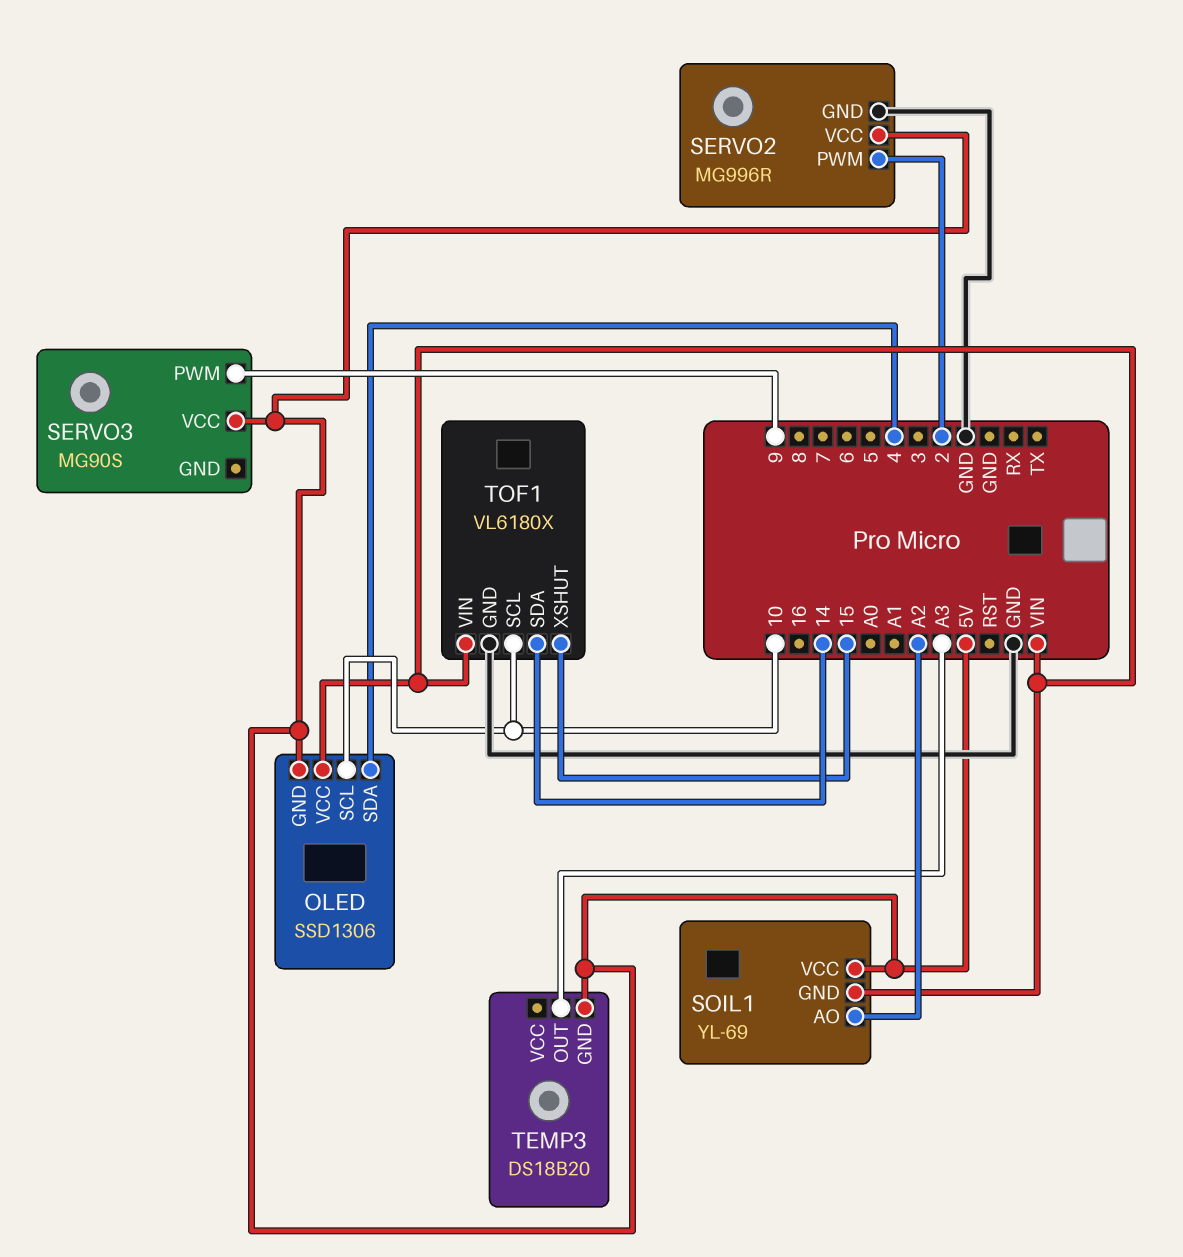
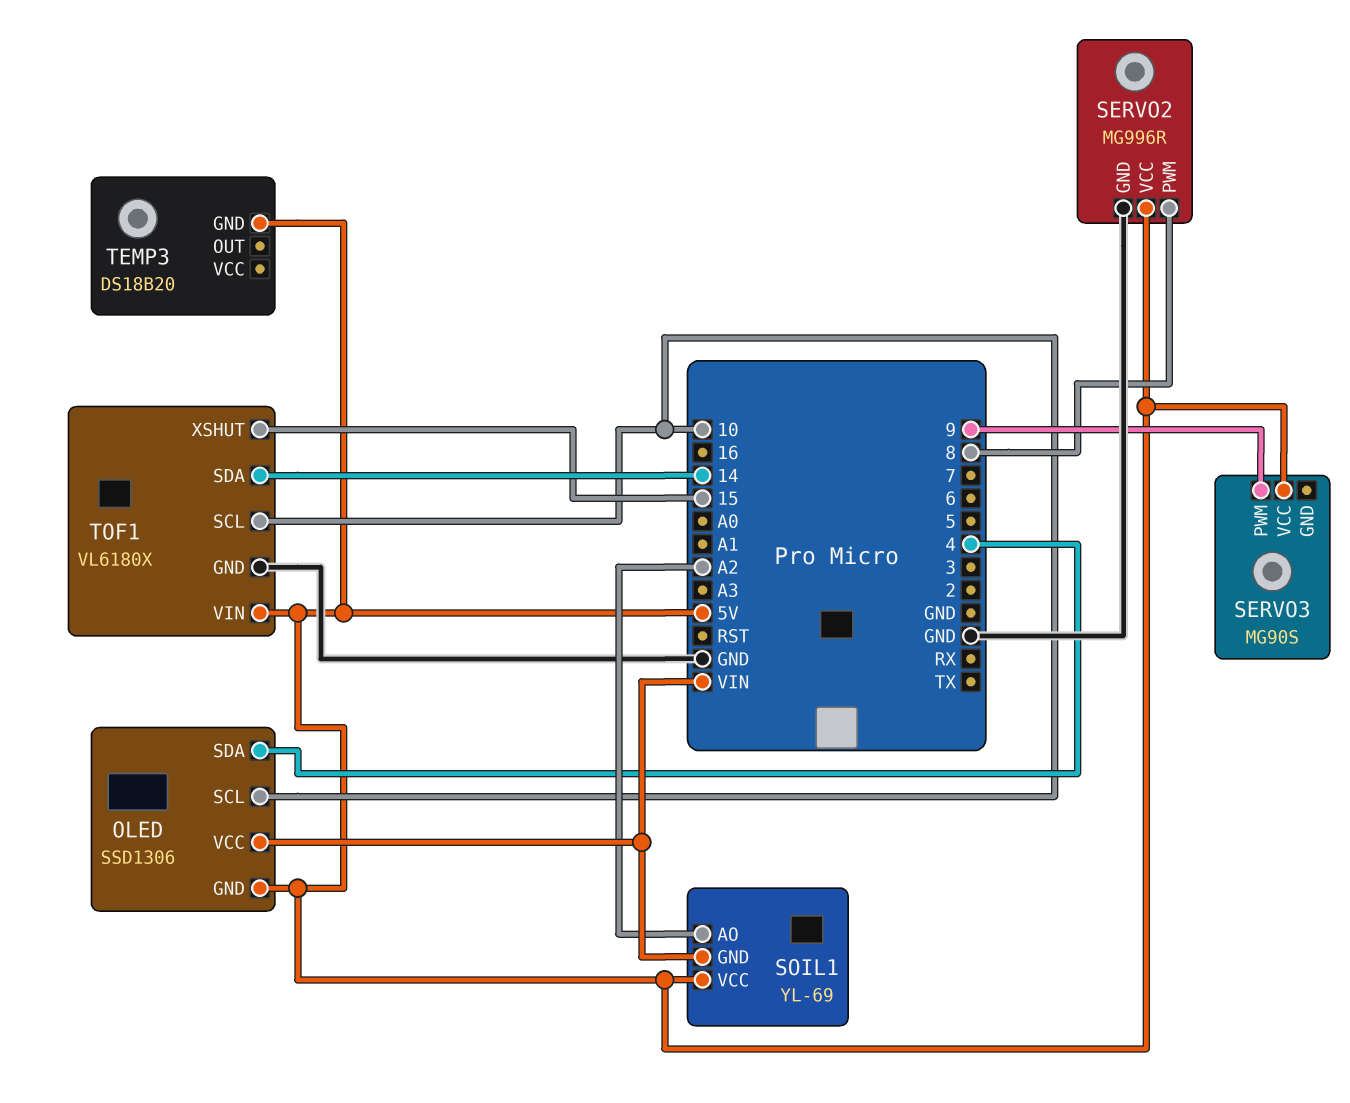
SERVO2 pin PWM: 2 -> 8
TEMP3 pin OUT: A3 -> none
TOF1 pin VIN: VIN -> 5V

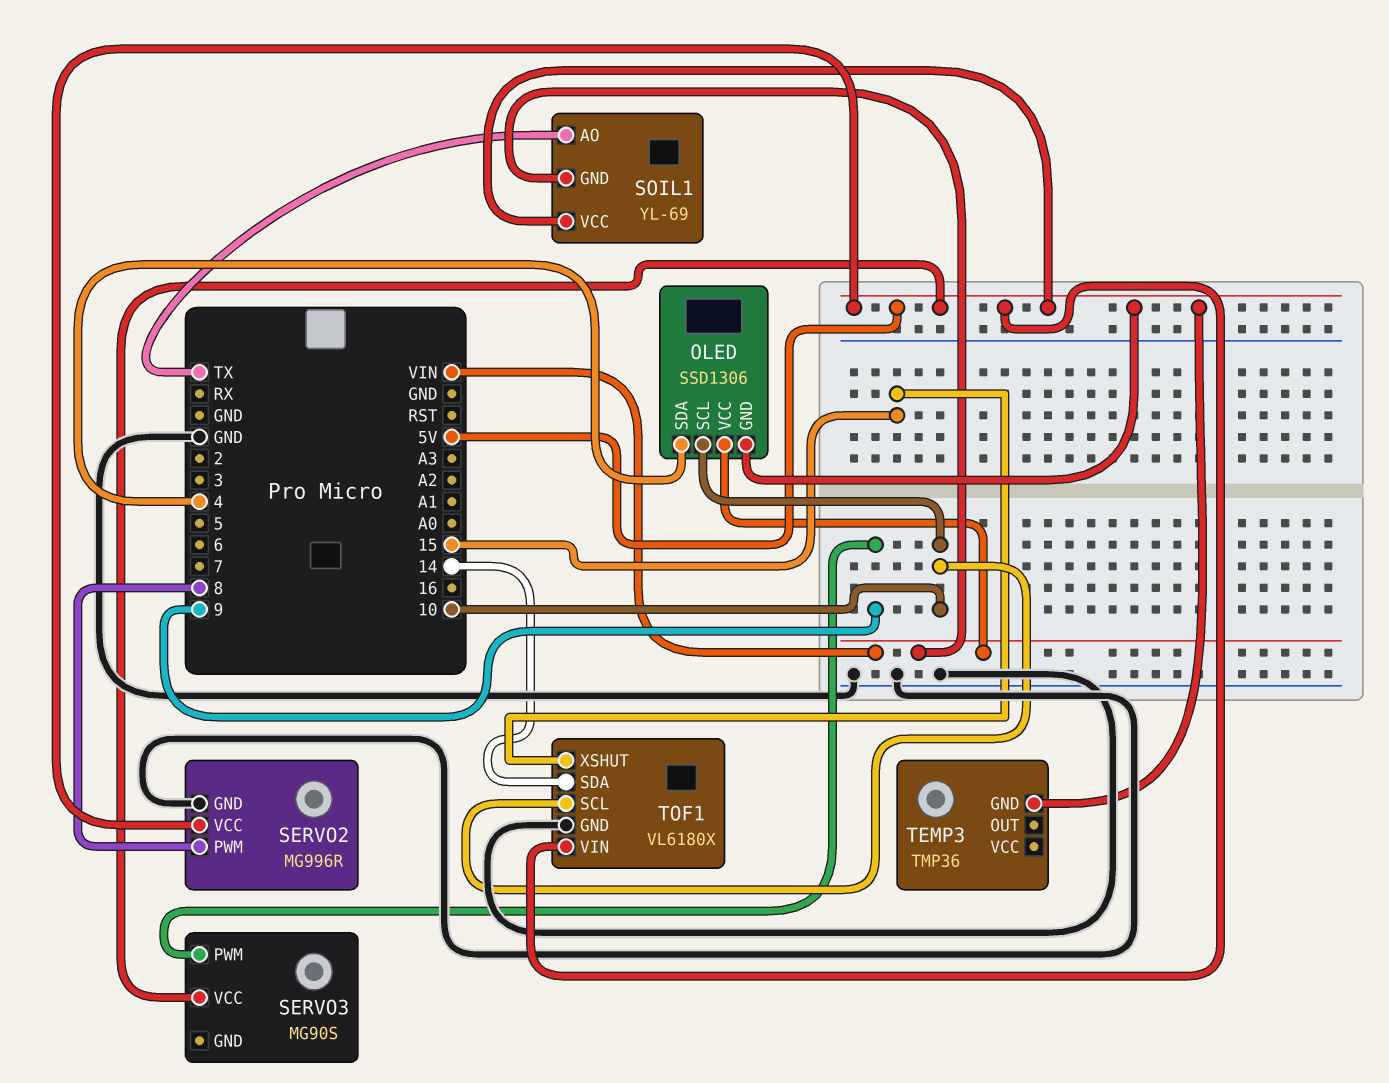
SOIL1 pin AO: A2 -> TX
TEMP3: DS18B20 -> TMP36

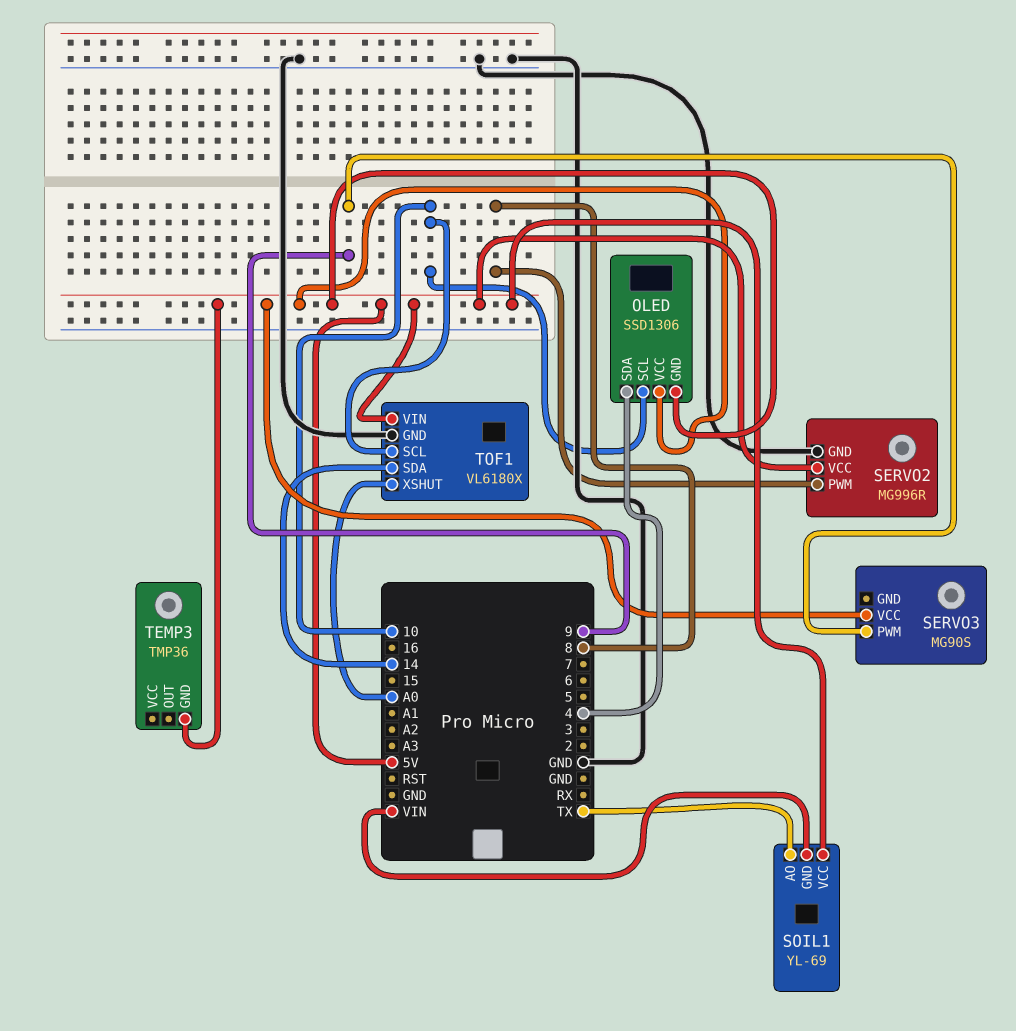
OLED pin VCC: VIN -> 5V
TOF1 pin XSHUT: 15 -> A0

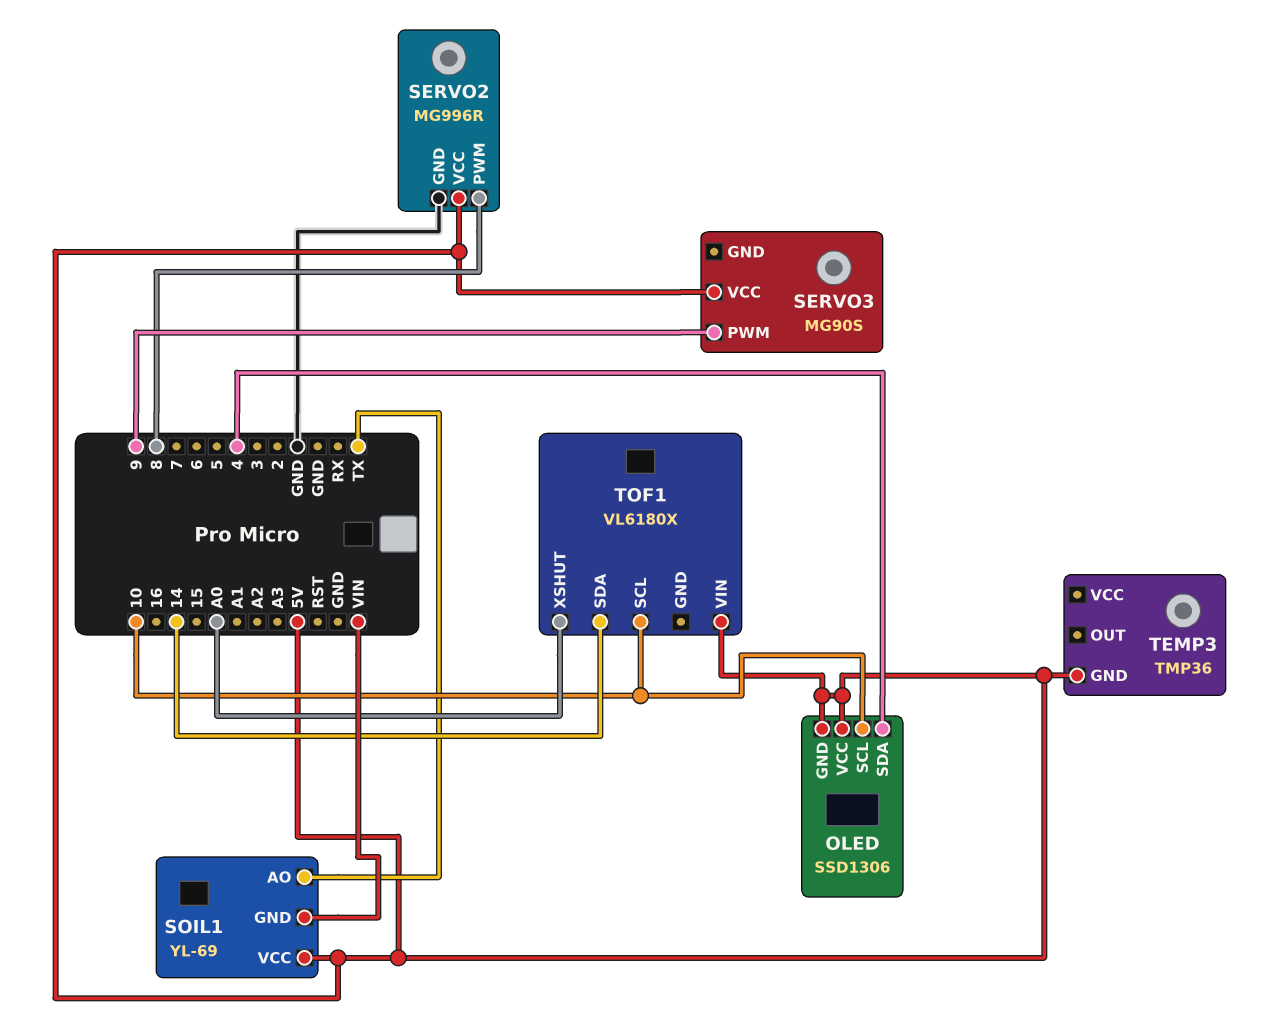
TOF1 pin GND: GND -> none

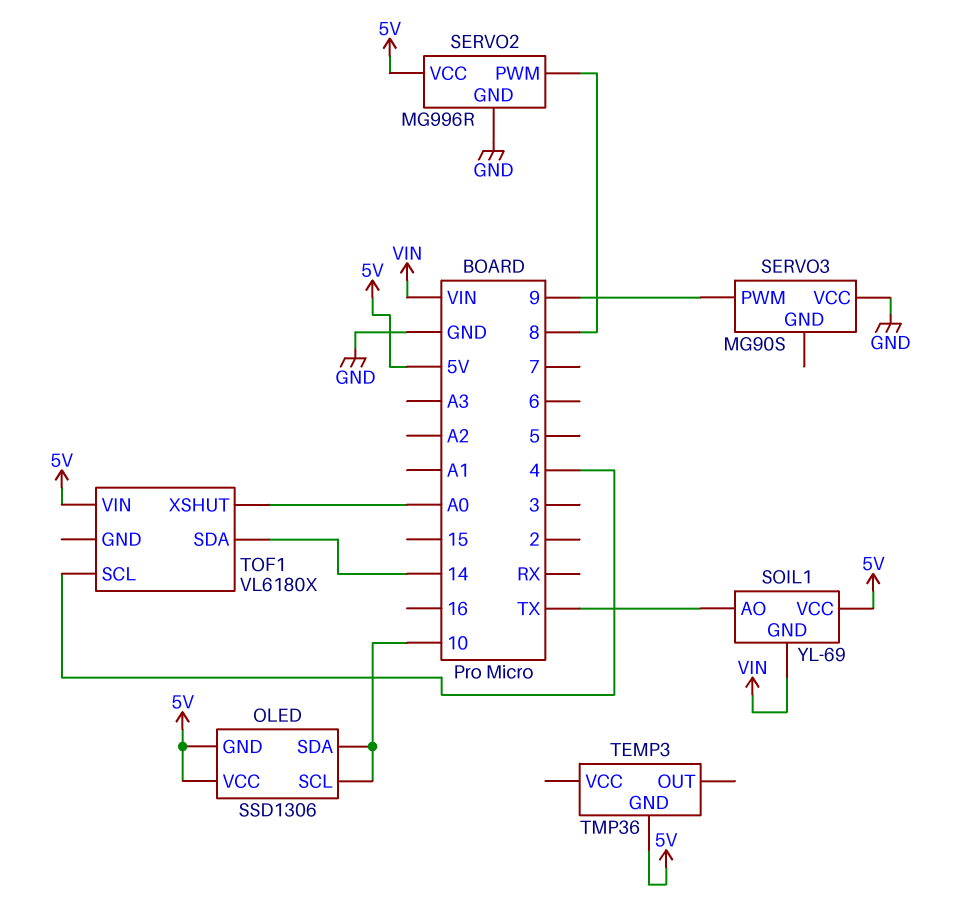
OLED pin SDA: 4 -> 10
SERVO3 pin VCC: 5V -> GND
TOF1 pin SCL: 10 -> 4

